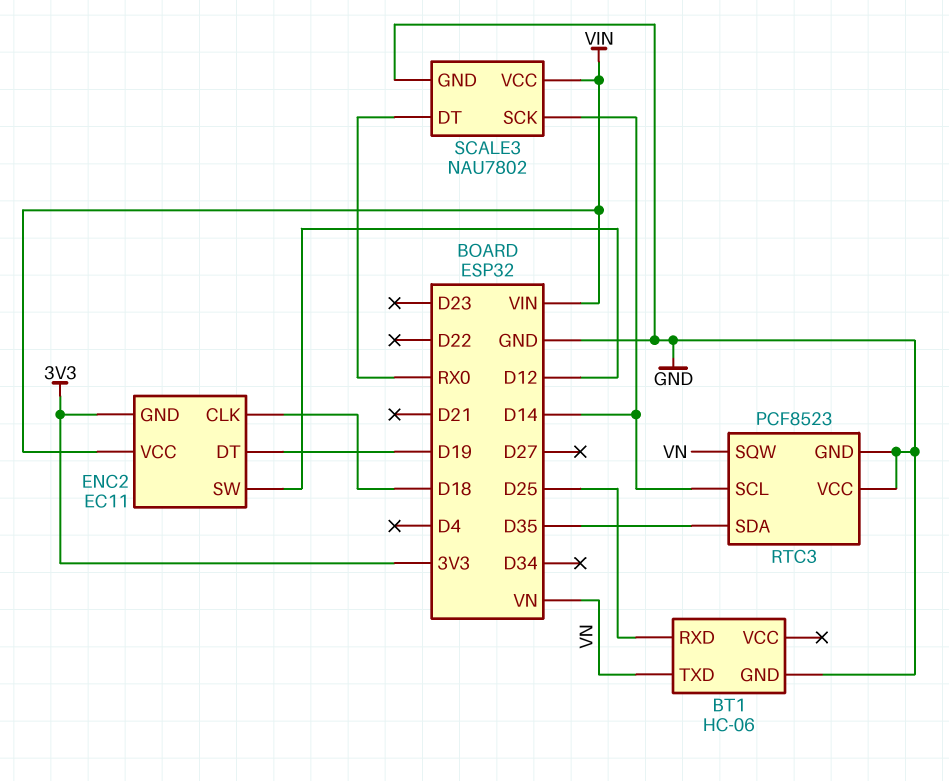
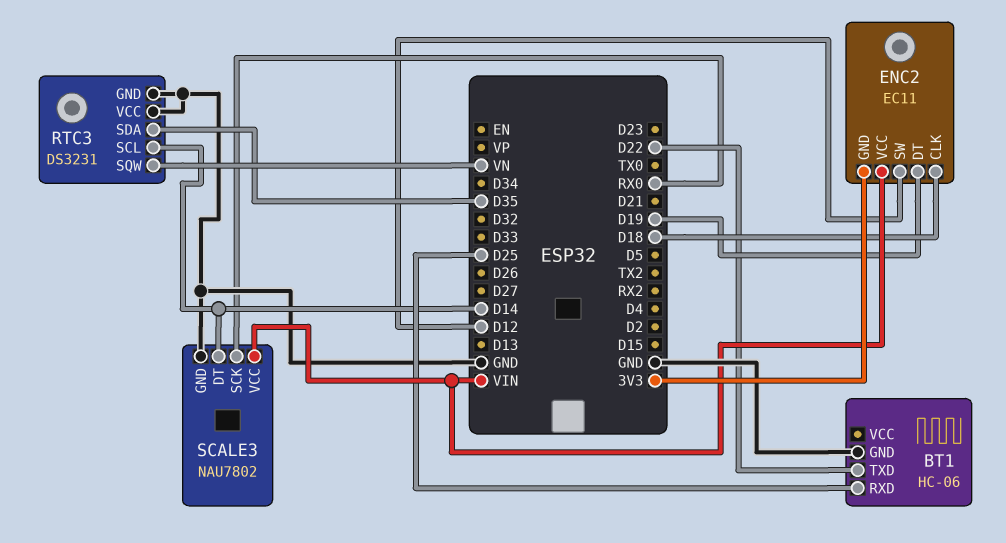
BT1 pin TXD: VN -> D22
RTC3: PCF8523 -> DS3231
SCALE3 pin DT: RX0 -> D14
SCALE3 pin SCK: D14 -> RX0

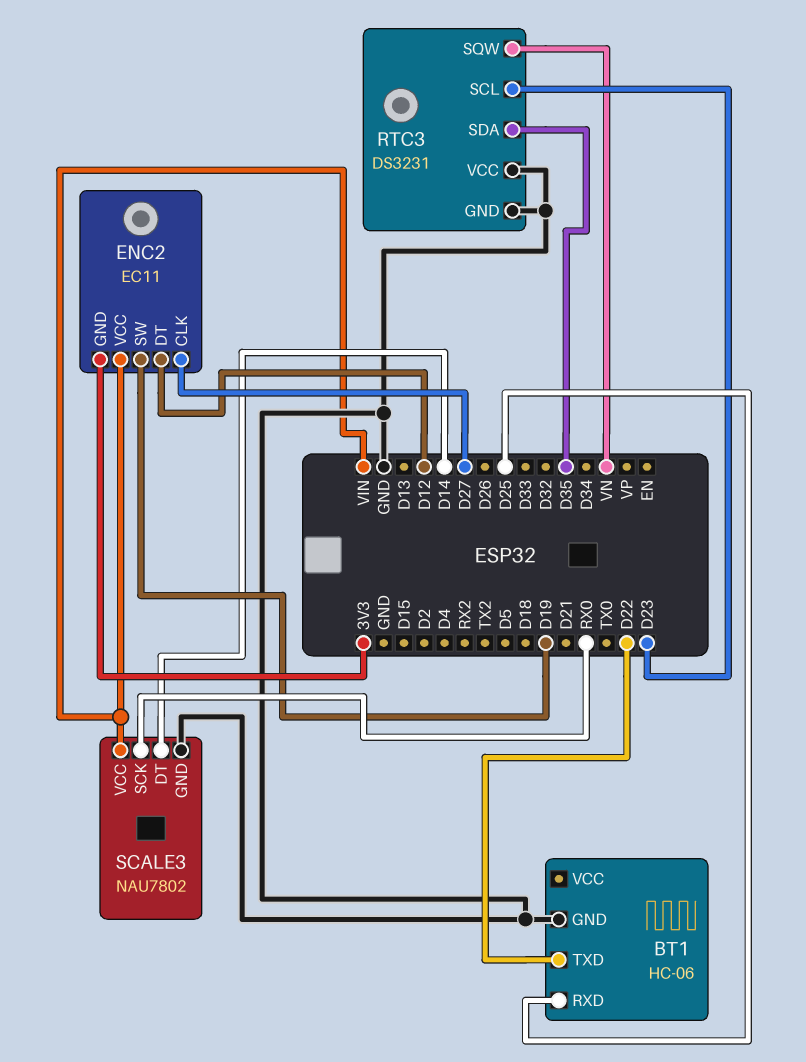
ENC2 pin CLK: D18 -> D27
ENC2 pin DT: D19 -> D12
ENC2 pin SW: D12 -> D19
RTC3 pin SCL: D14 -> D23

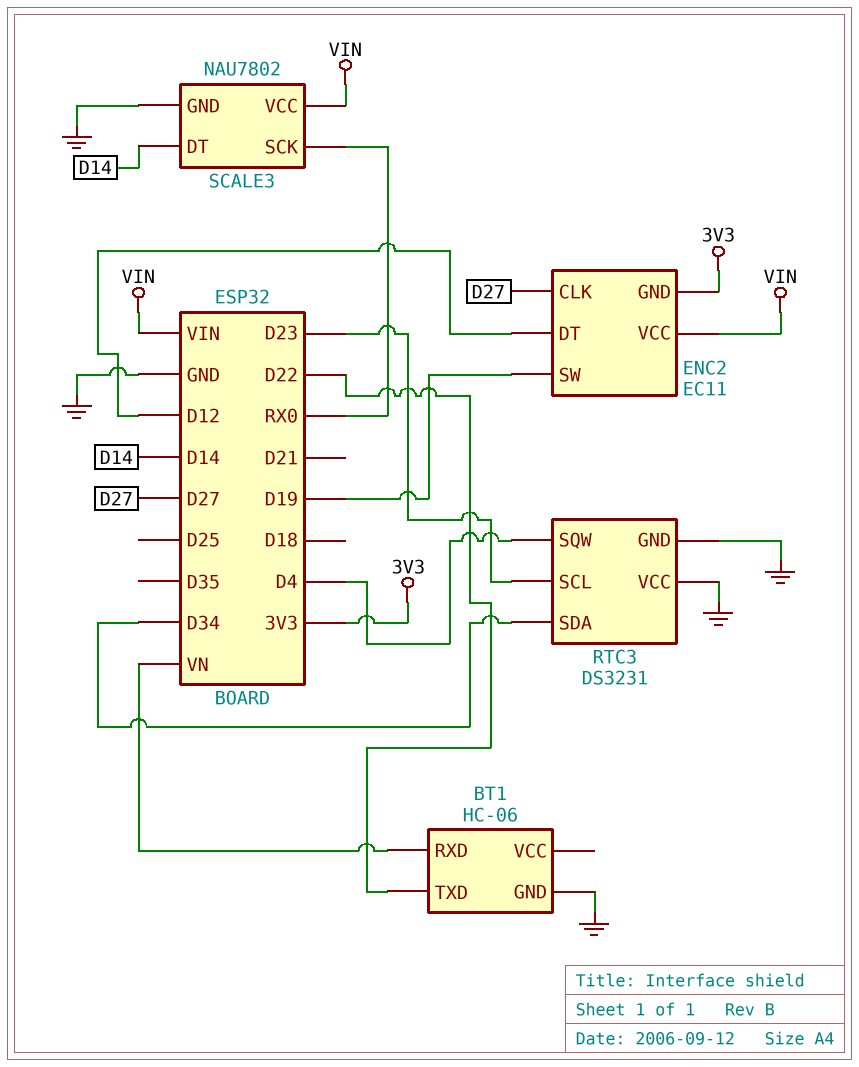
BT1 pin RXD: D25 -> VN
RTC3 pin SDA: D35 -> D34
RTC3 pin SQW: VN -> D4

